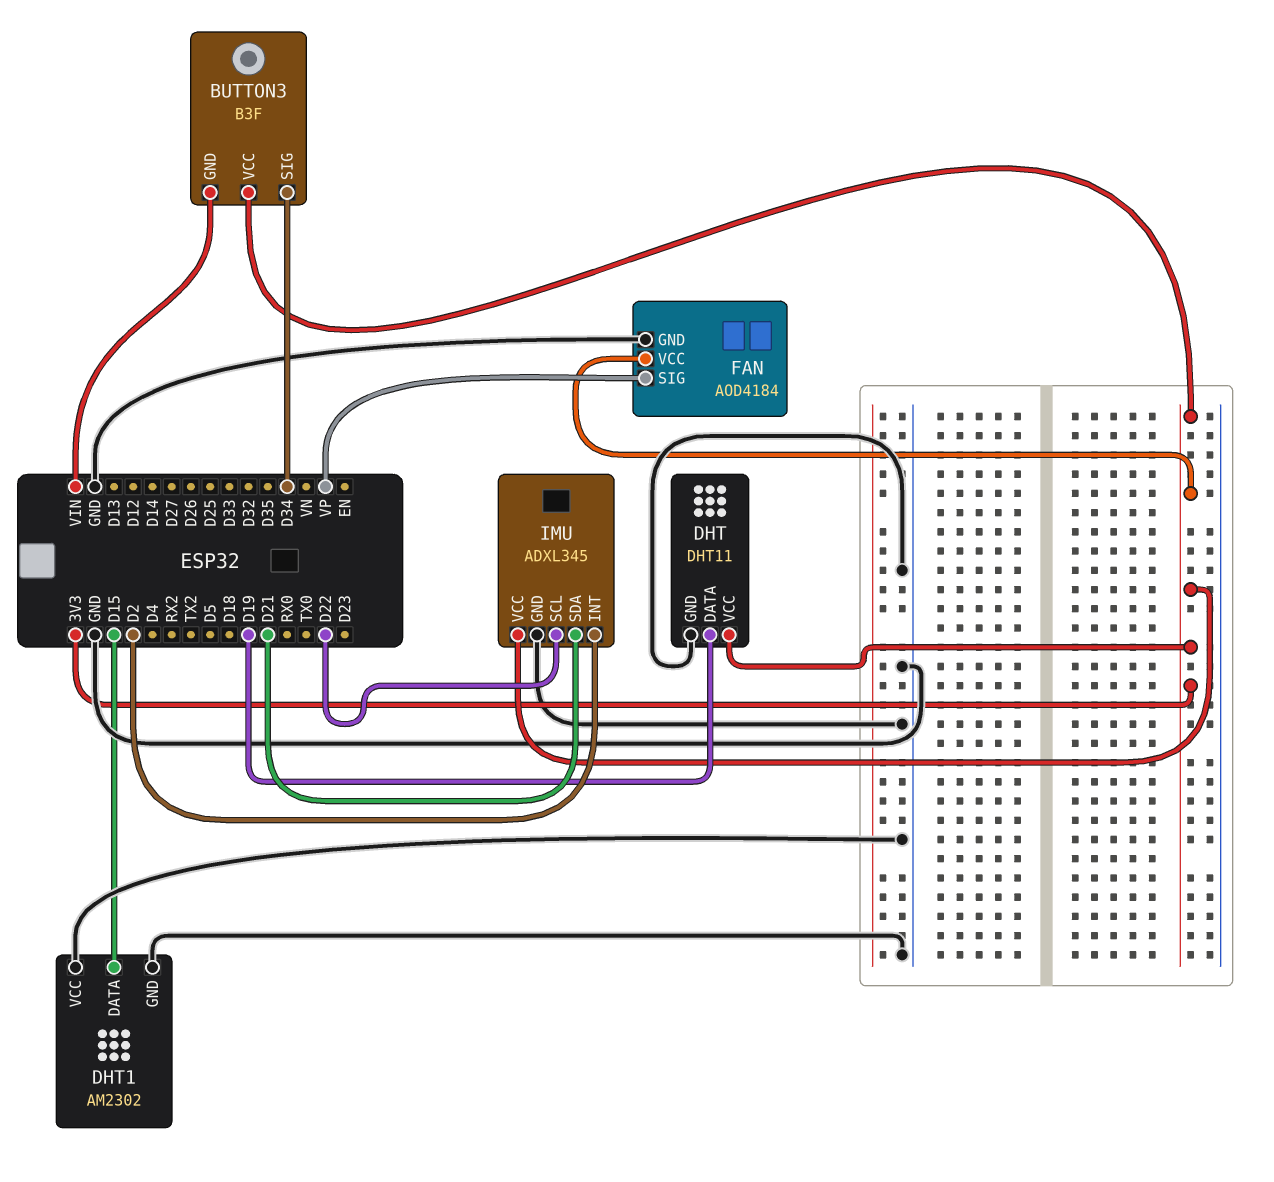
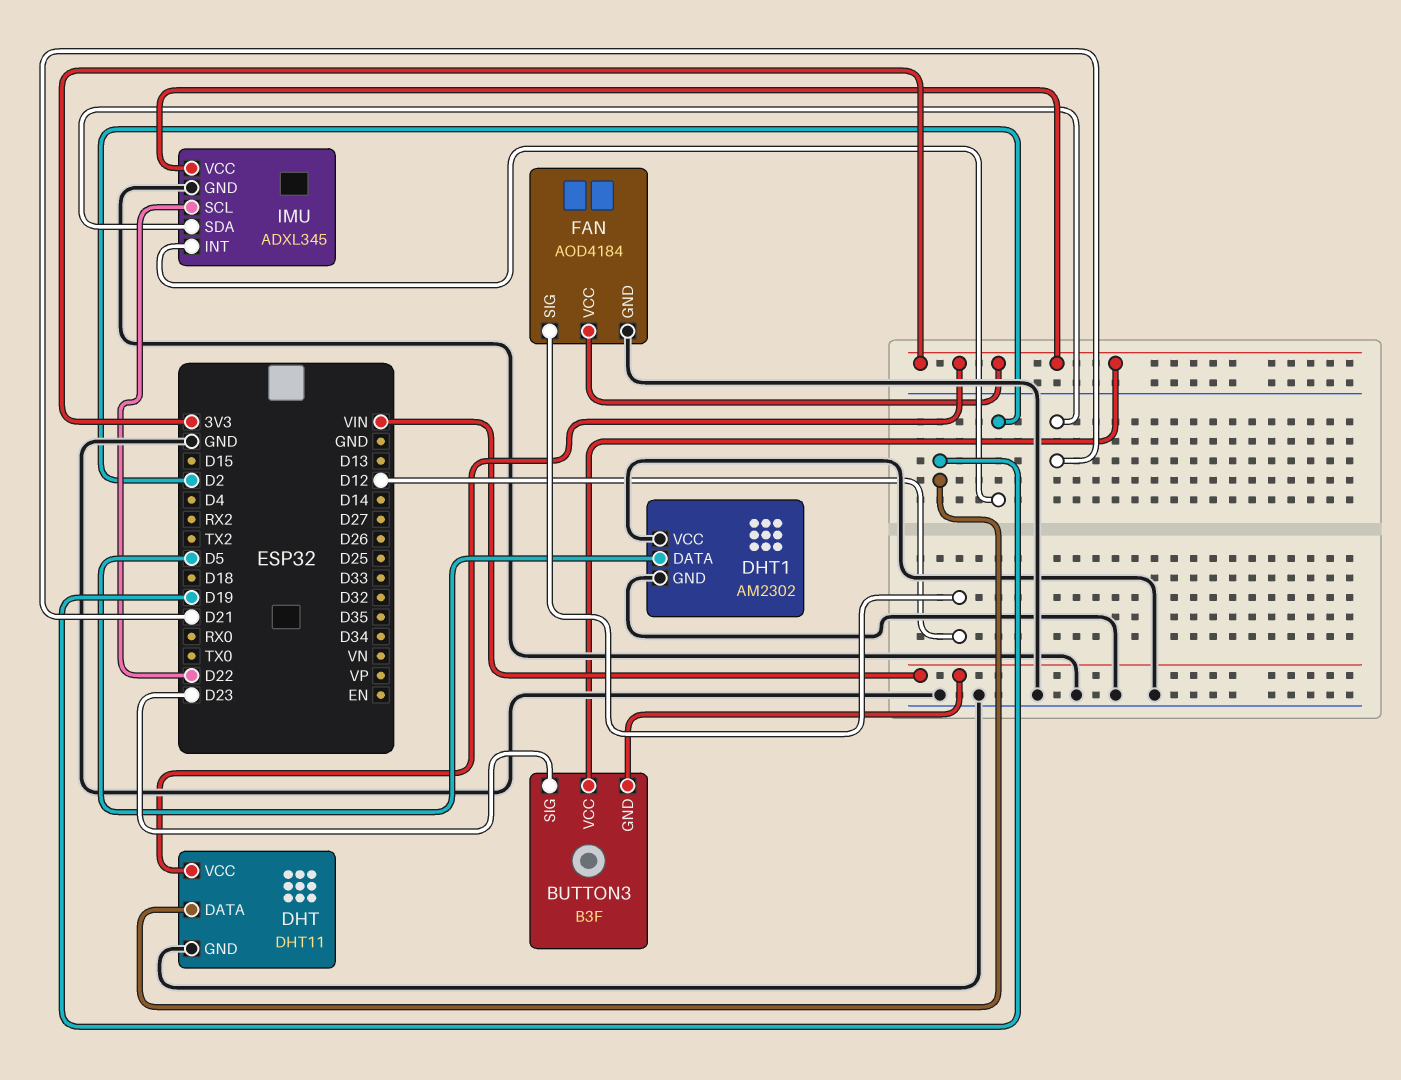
BUTTON3 pin SIG: D34 -> D23
DHT1 pin DATA: D15 -> D5
FAN pin SIG: VP -> D12

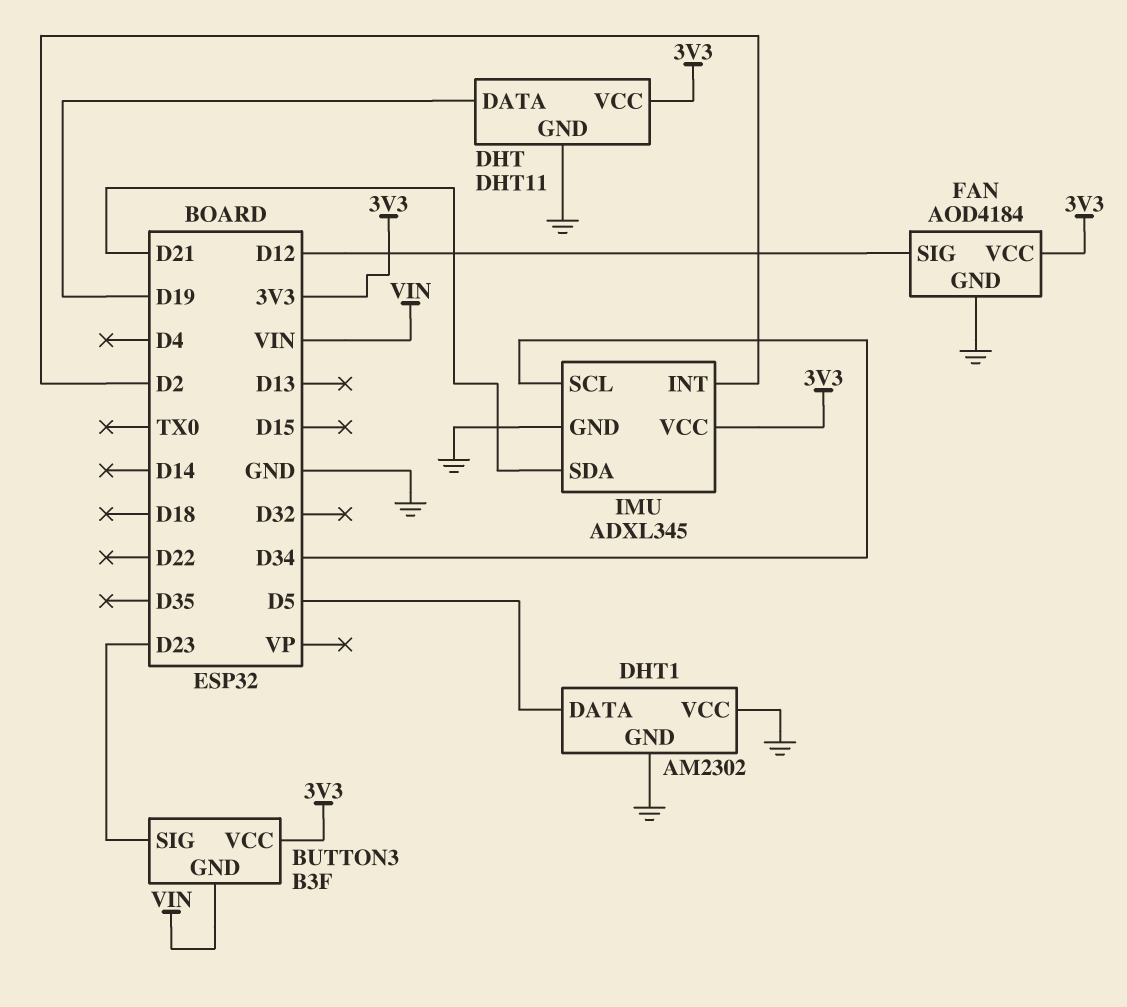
IMU pin SCL: D22 -> D34

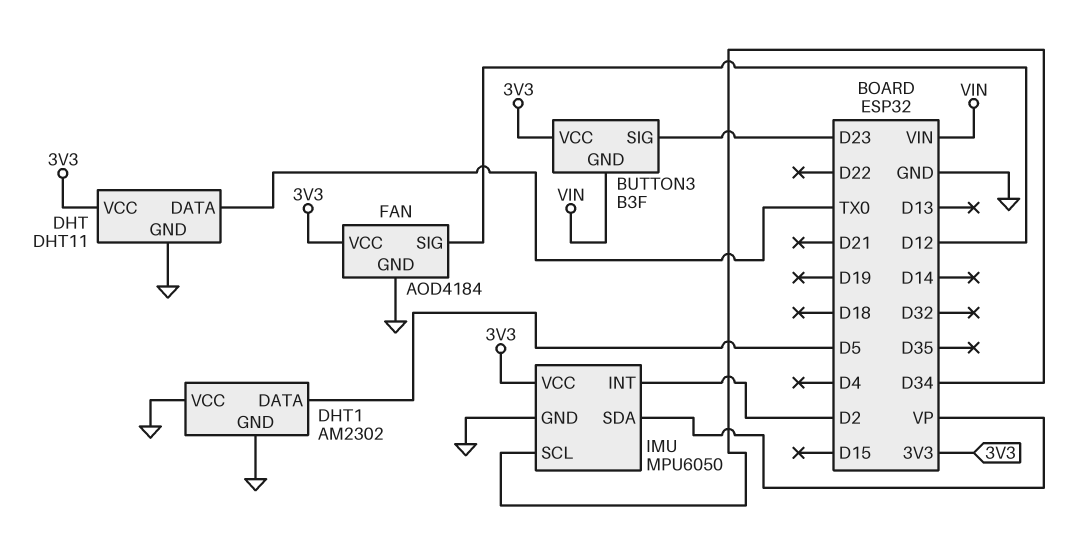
DHT pin DATA: D19 -> TX0
IMU: ADXL345 -> MPU6050
IMU pin SDA: D21 -> VP

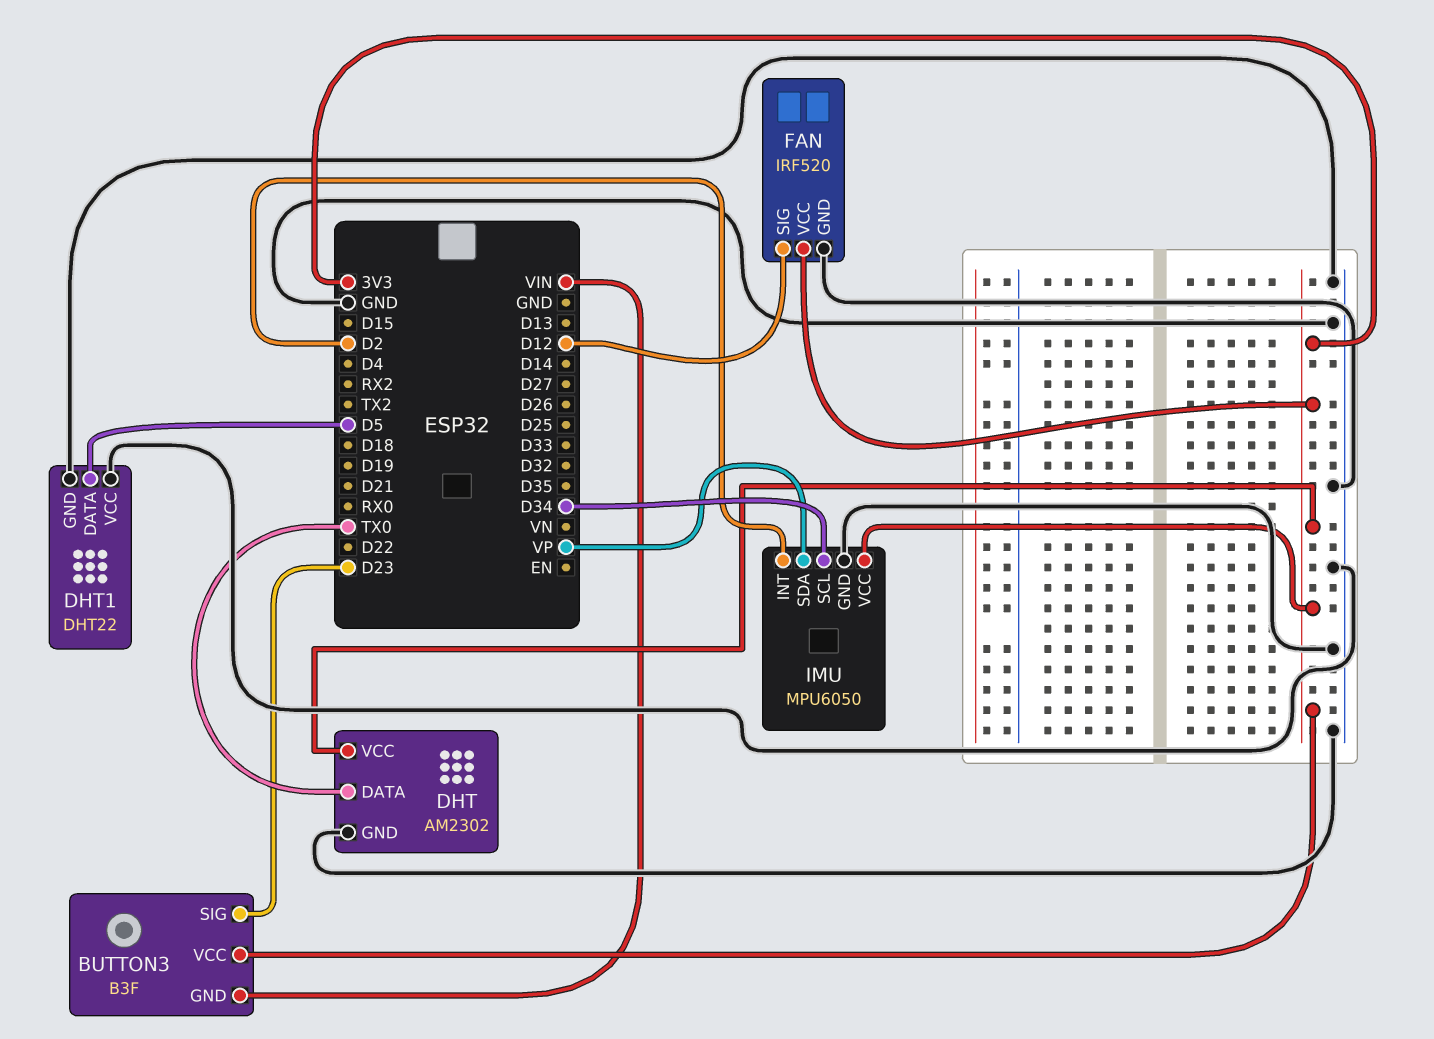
DHT: DHT11 -> AM2302
DHT1: AM2302 -> DHT22
FAN: AOD4184 -> IRF520

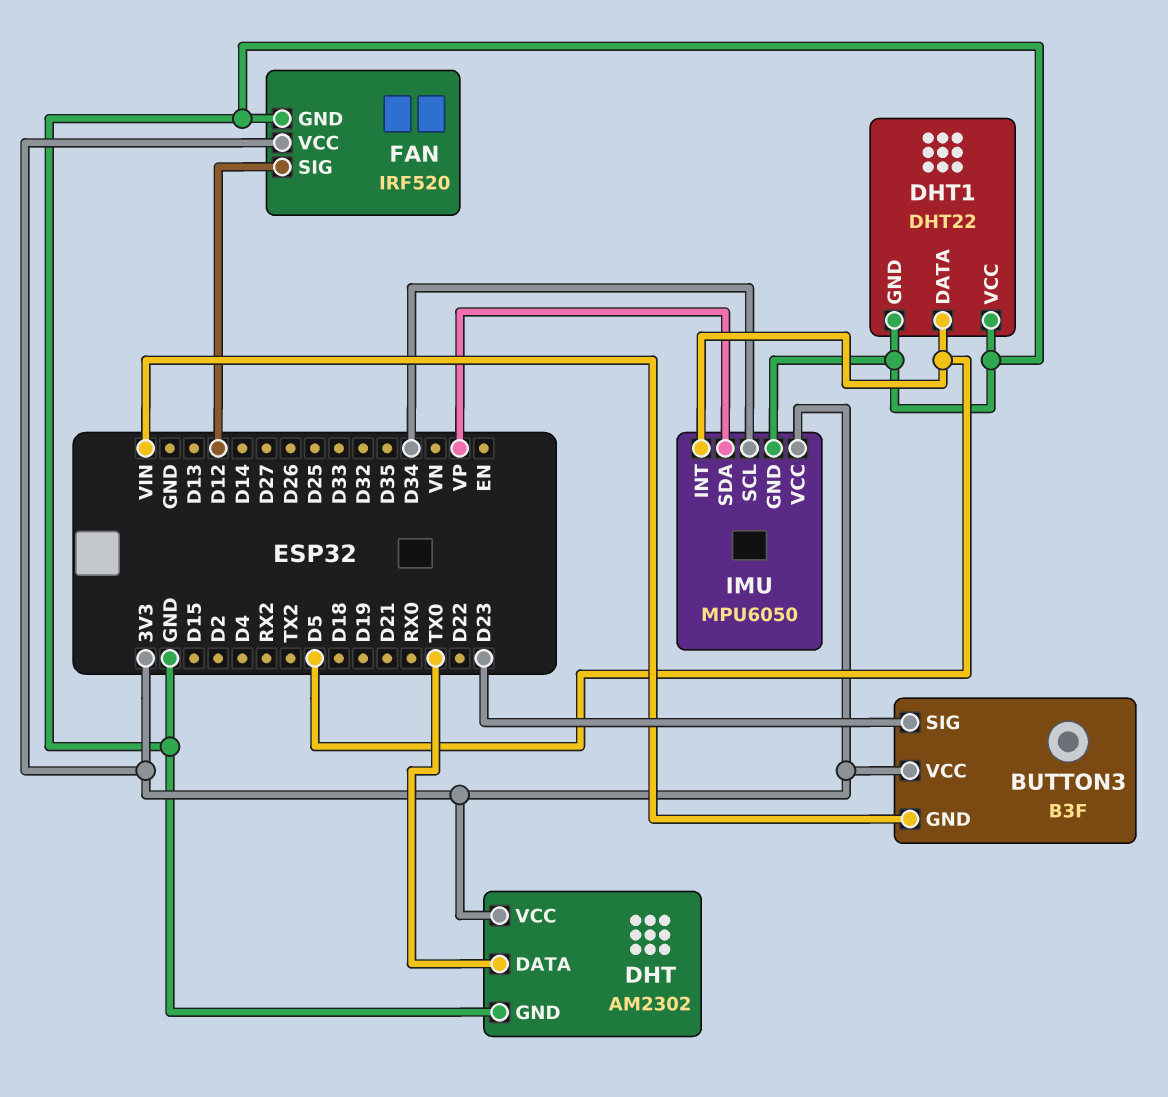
IMU pin INT: D2 -> D5

